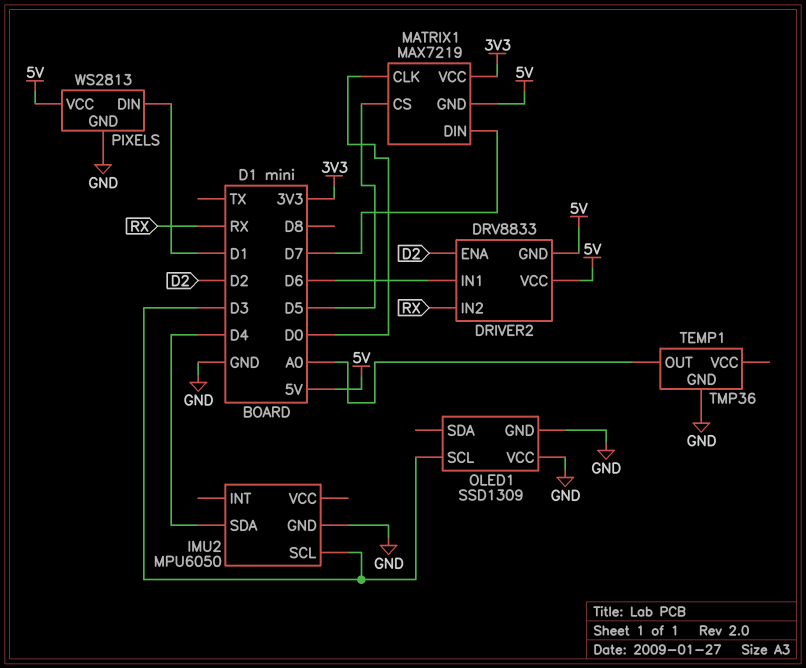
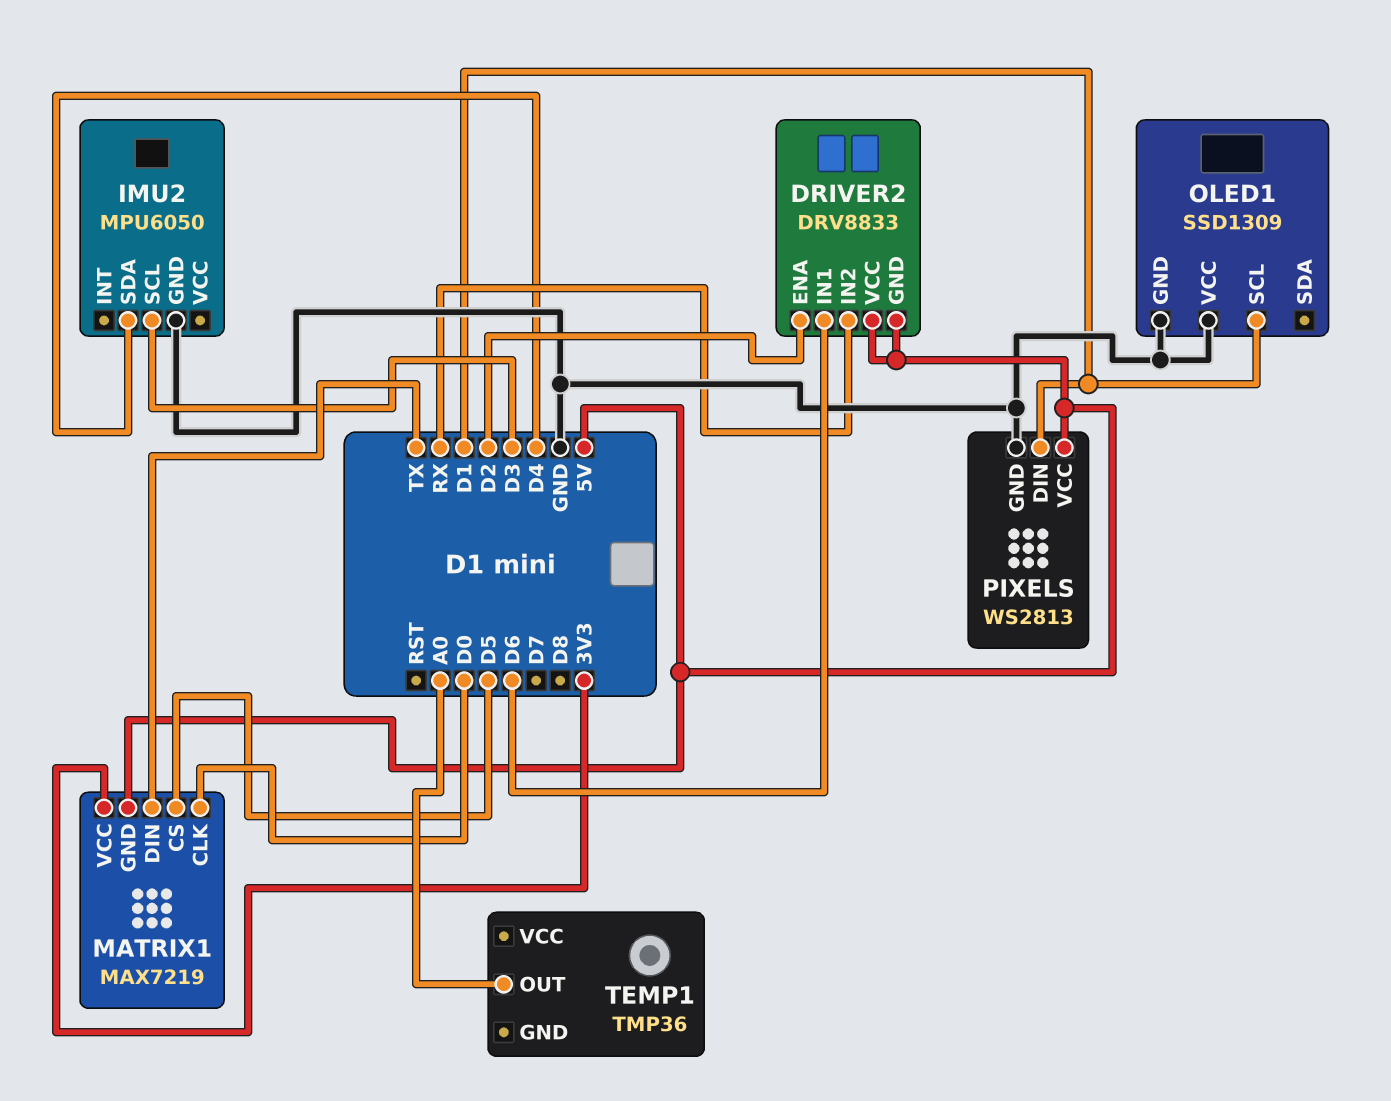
MATRIX1 pin DIN: D7 -> TX
OLED1 pin SCL: D3 -> D1
TEMP1 pin GND: GND -> none

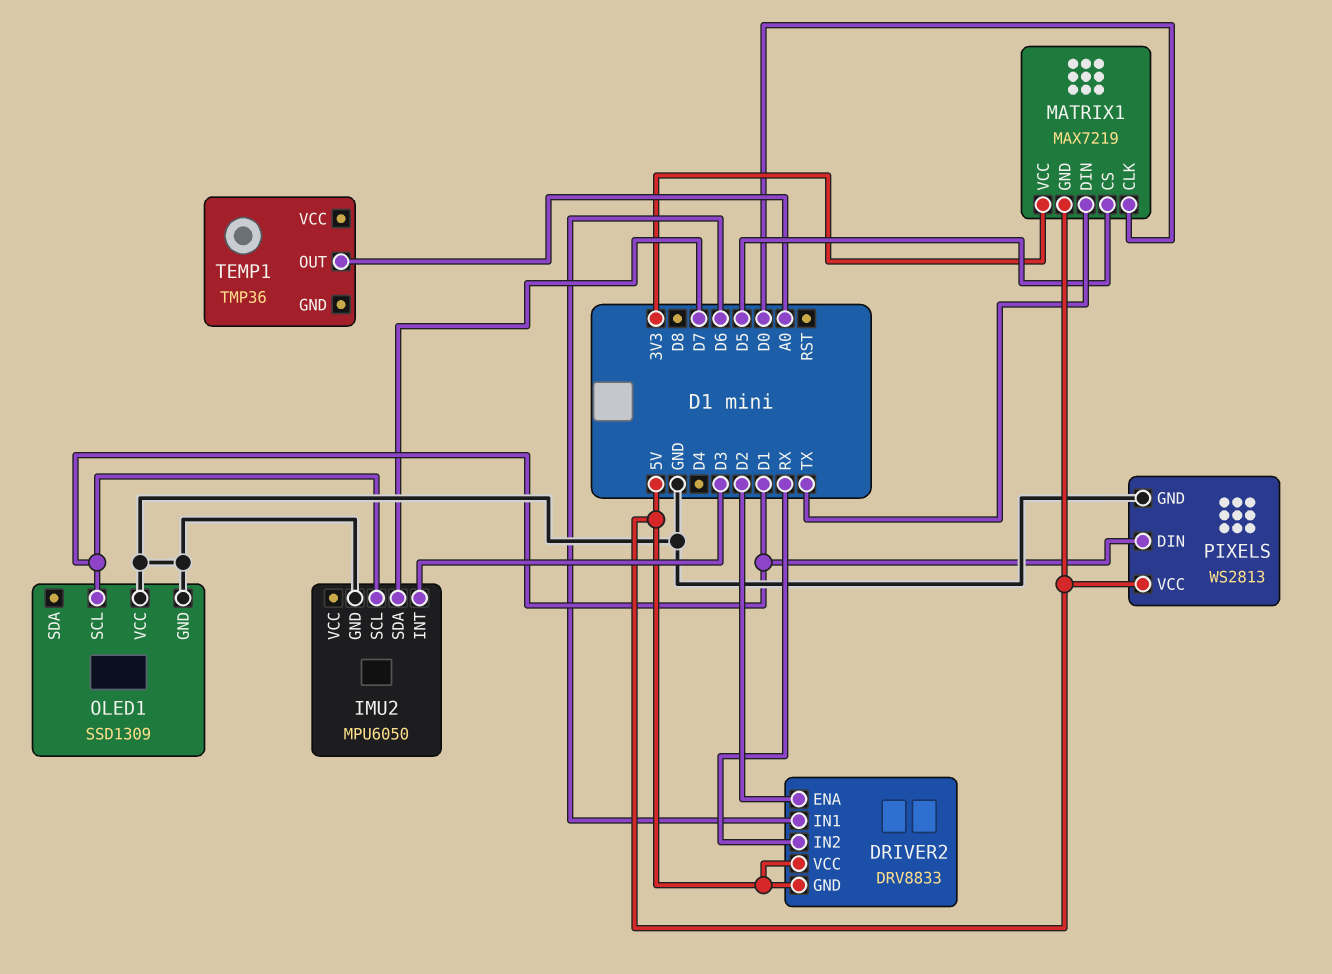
IMU2 pin INT: none -> D3
IMU2 pin SCL: D3 -> D1
IMU2 pin SDA: D4 -> D7

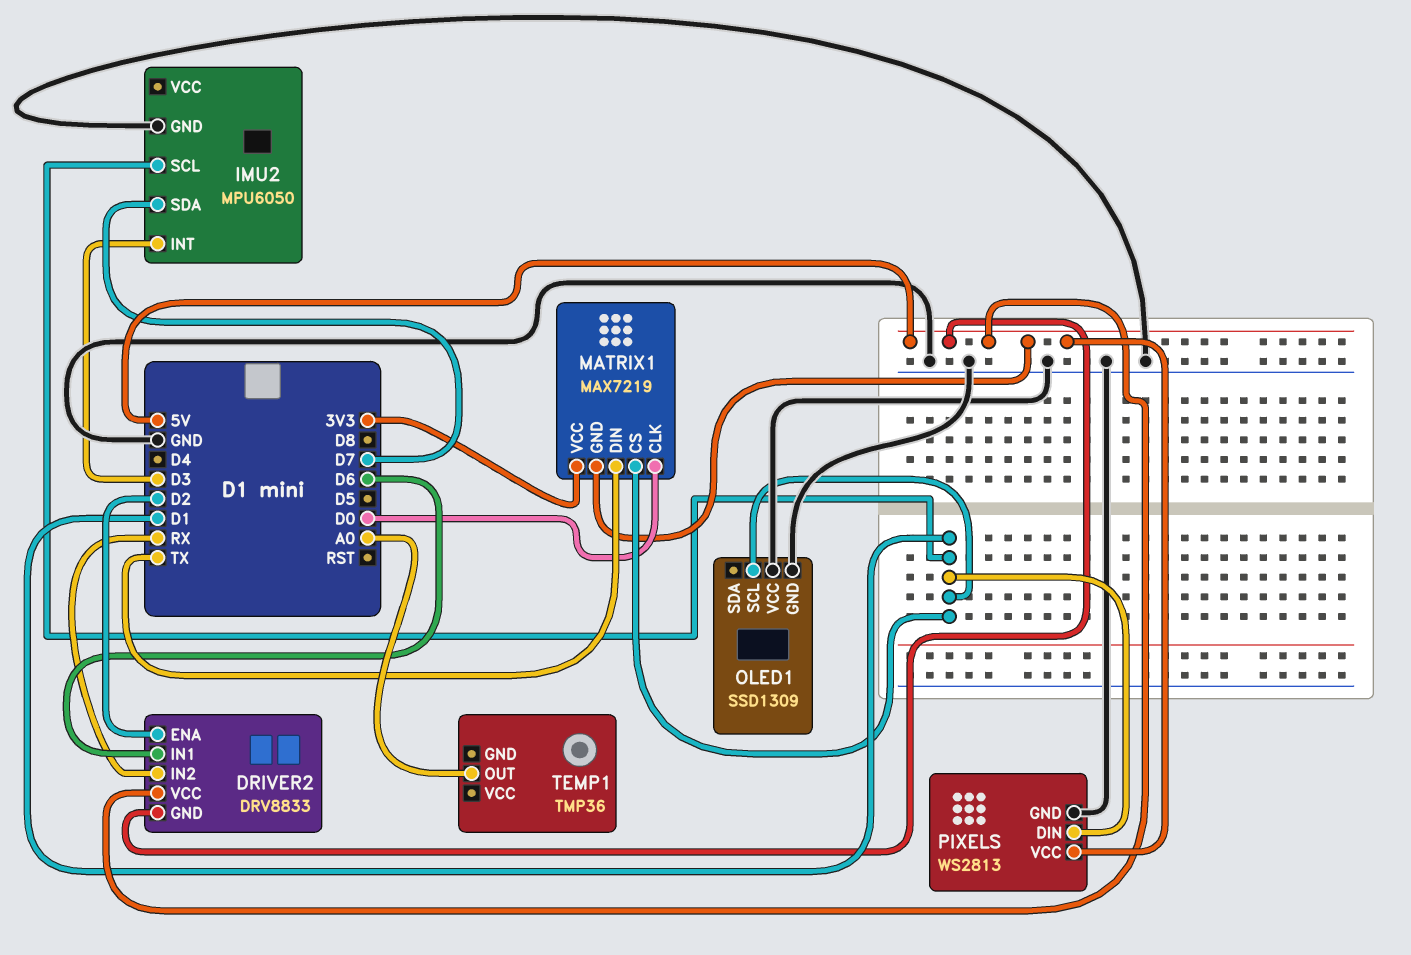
MATRIX1 pin CS: D5 -> D1

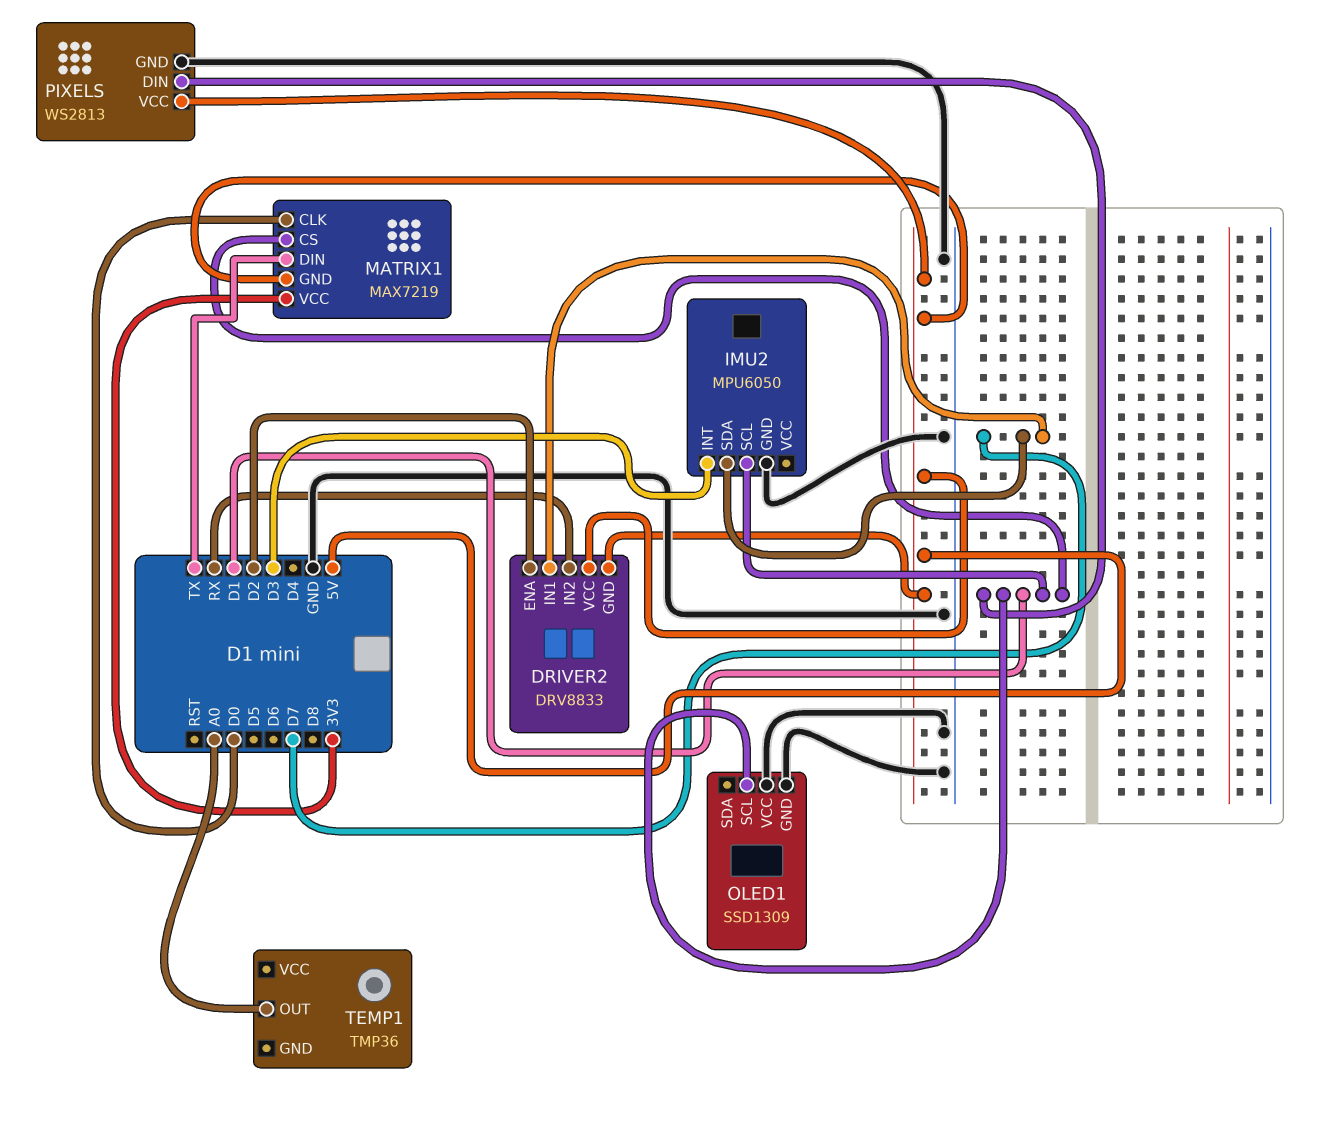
DRIVER2 pin IN1: D6 -> D7

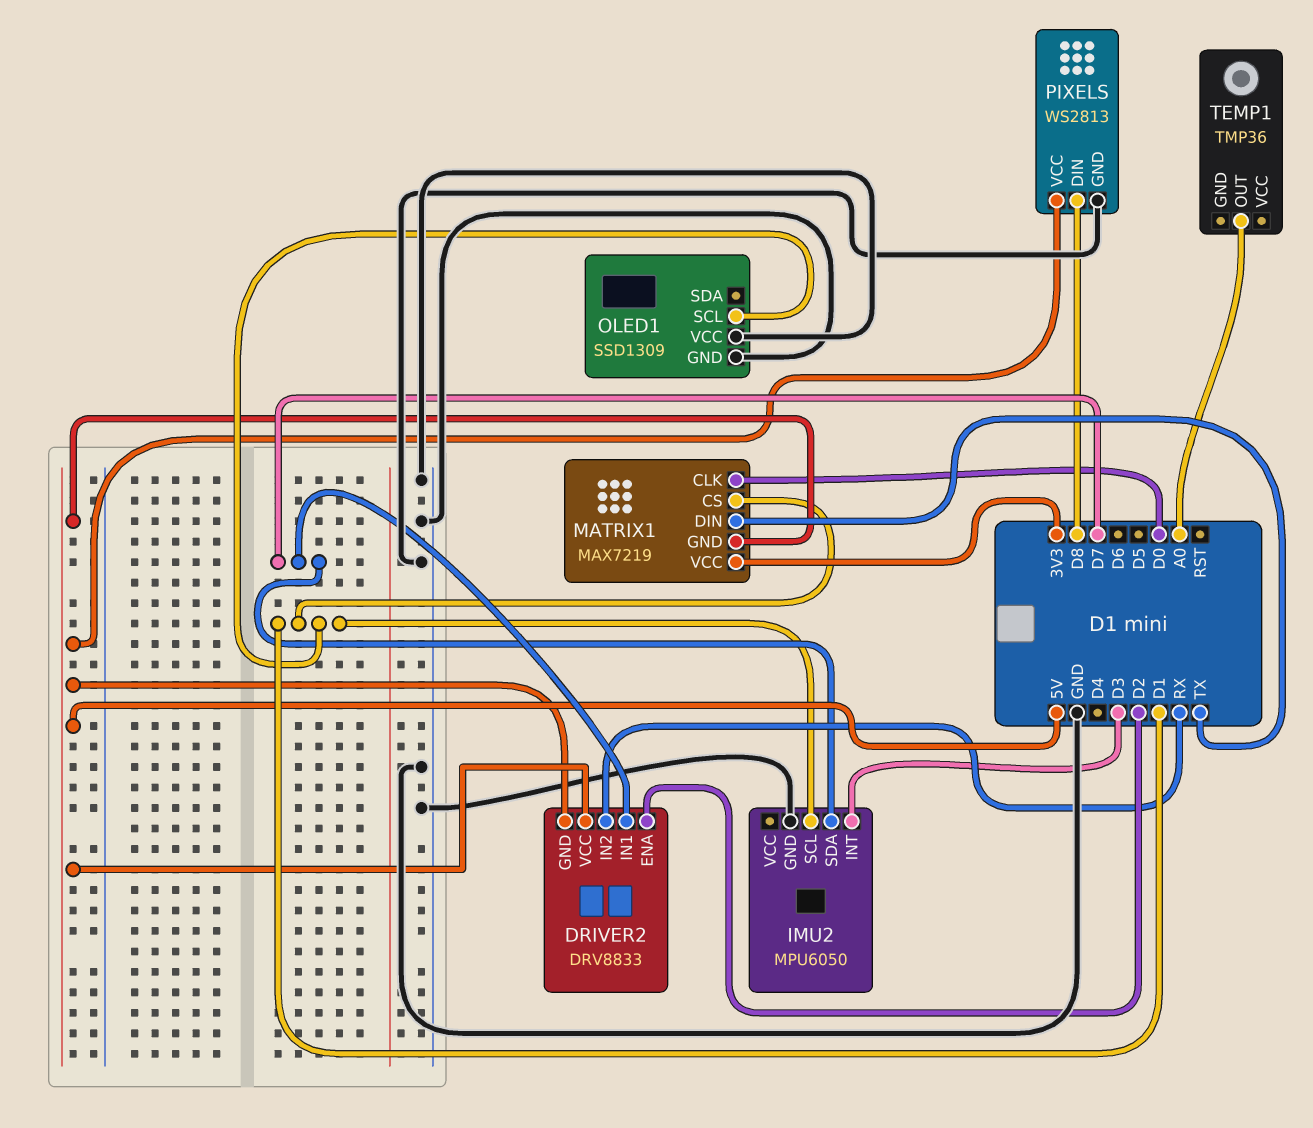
PIXELS pin DIN: D1 -> D8

